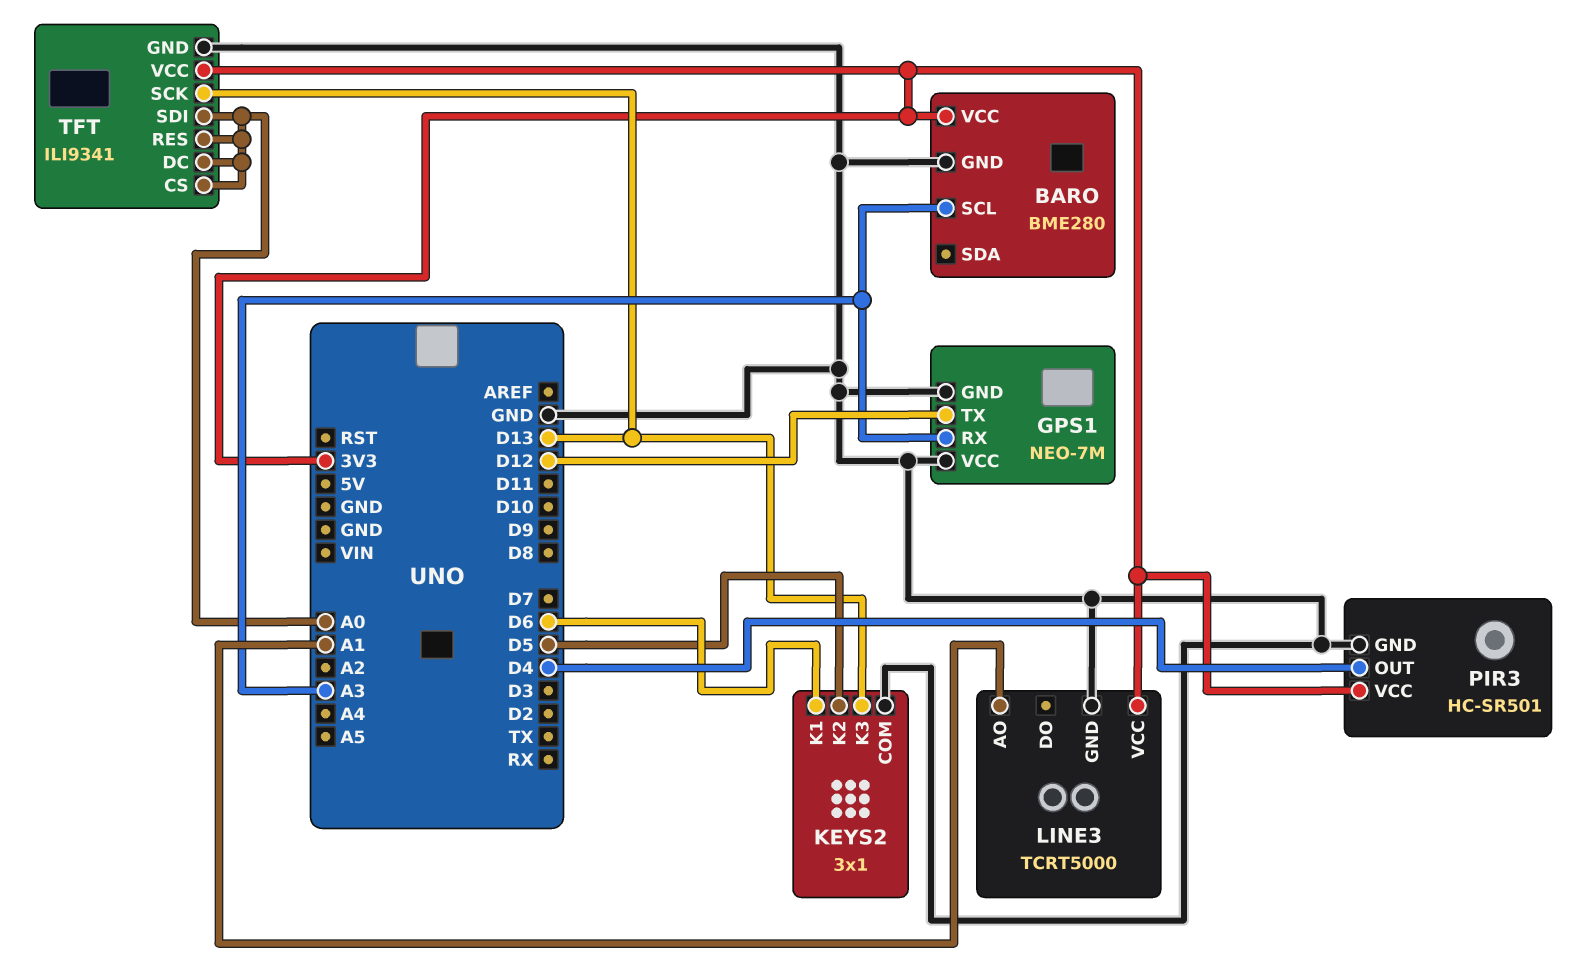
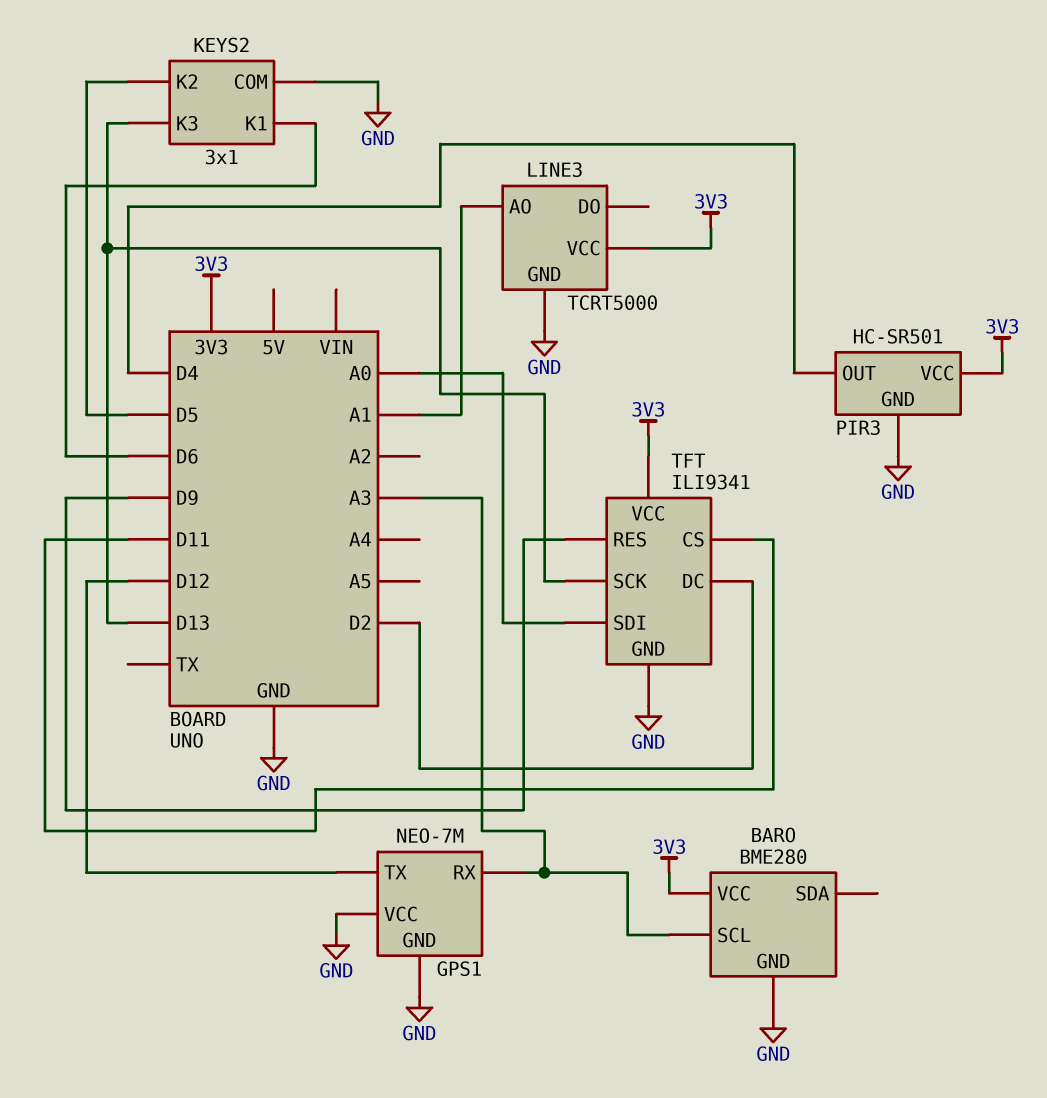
TFT pin CS: A0 -> D11
TFT pin DC: A0 -> D2
TFT pin RES: A0 -> D9

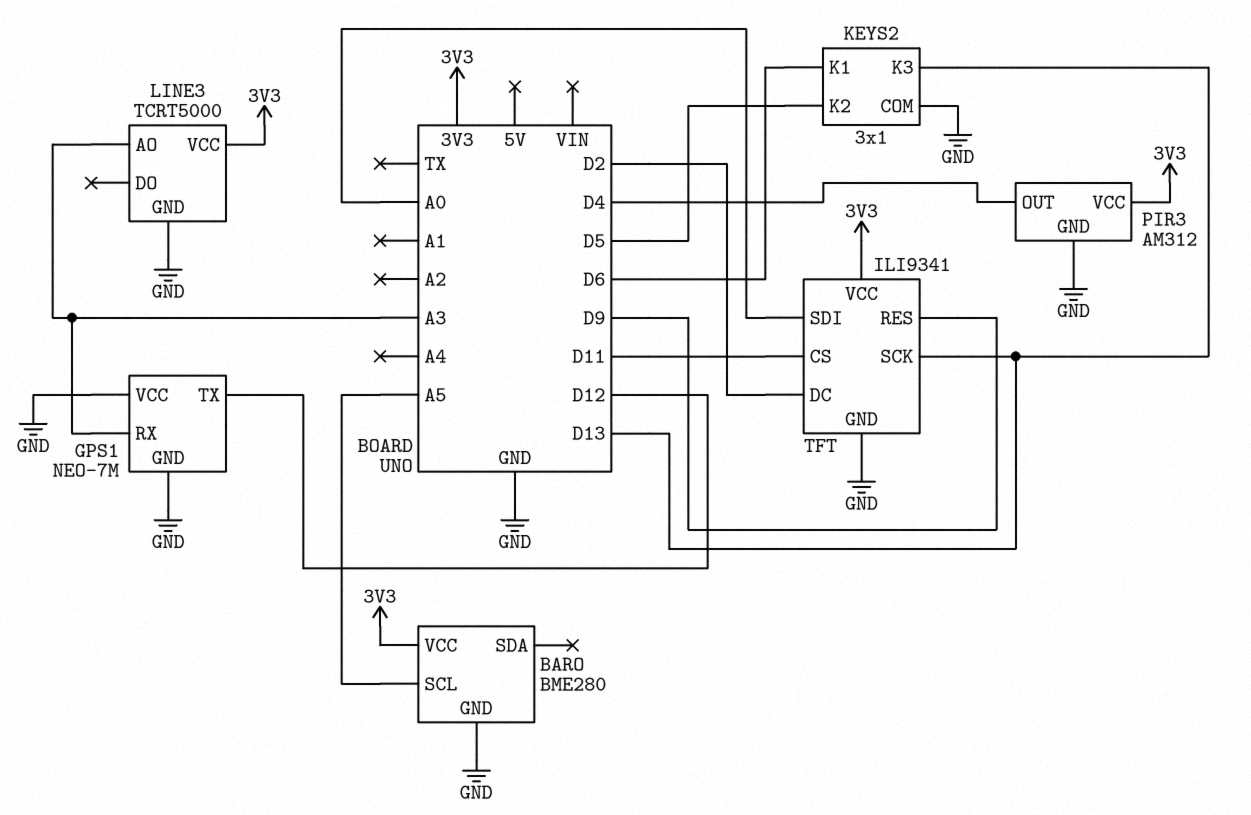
BARO pin SCL: A3 -> A5
LINE3 pin AO: A1 -> A3
PIR3: HC-SR501 -> AM312

